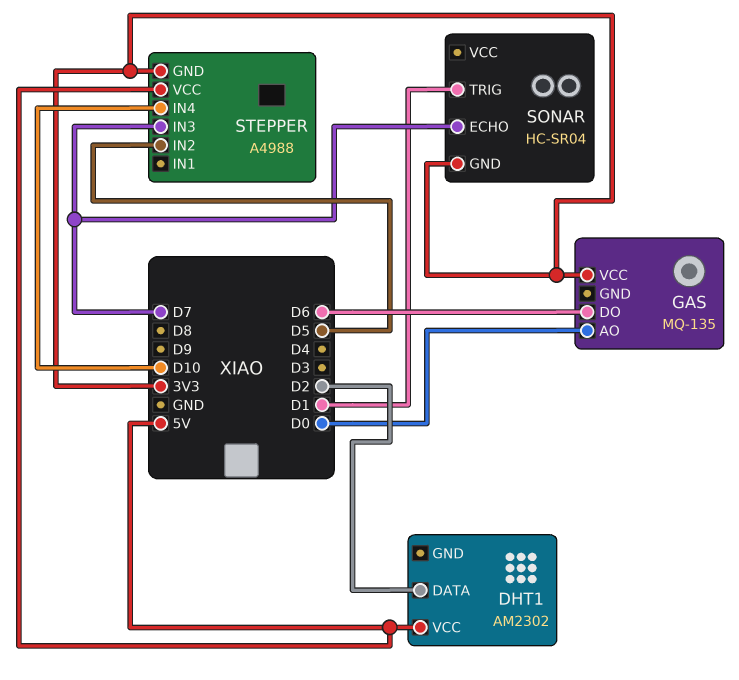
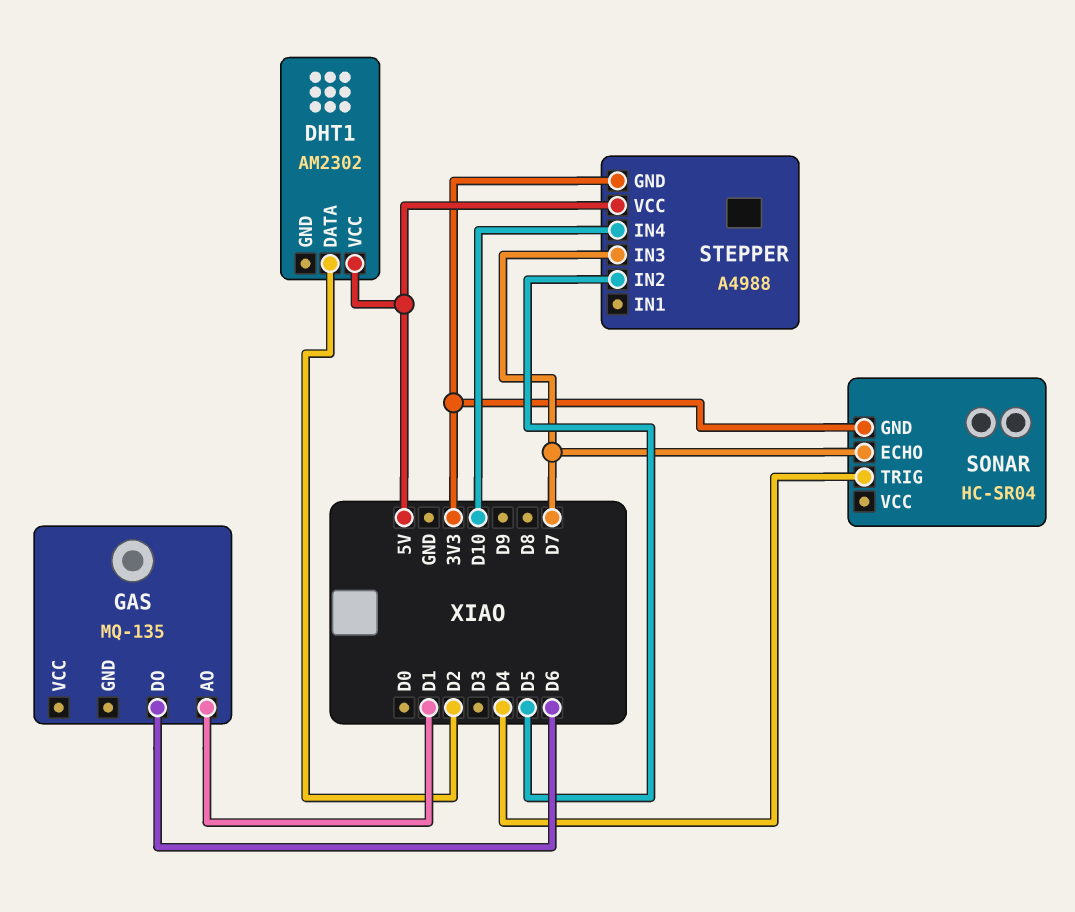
GAS pin AO: D0 -> D1
GAS pin VCC: 3V3 -> none
SONAR pin TRIG: D1 -> D4

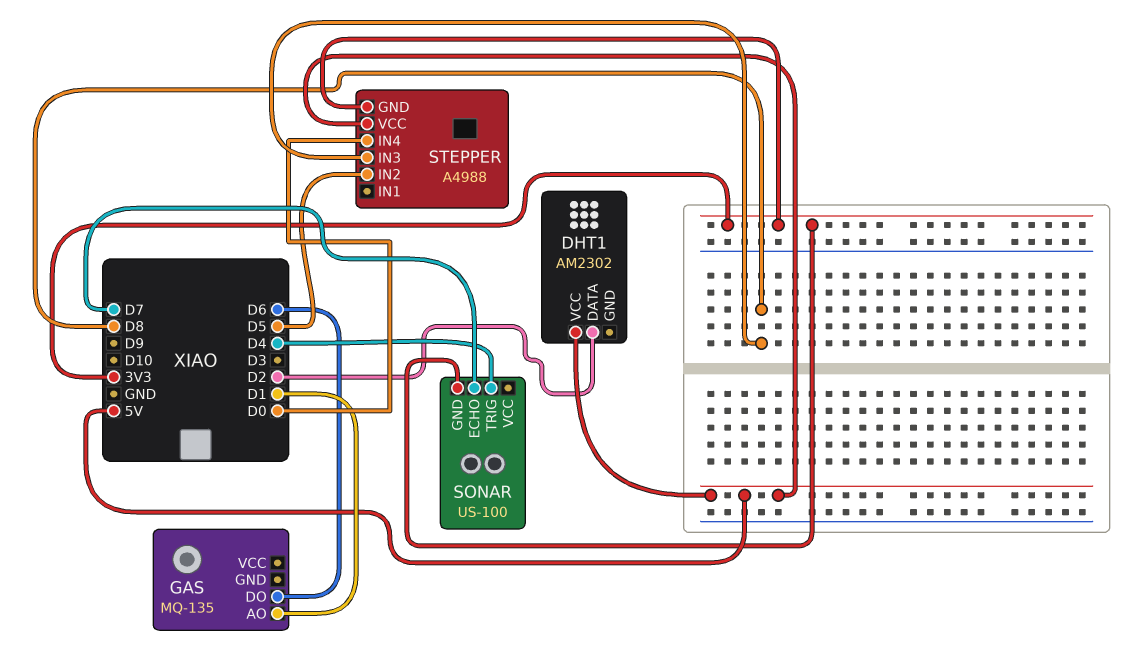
SONAR: HC-SR04 -> US-100
STEPPER pin IN3: D7 -> D8
STEPPER pin IN4: D10 -> D0

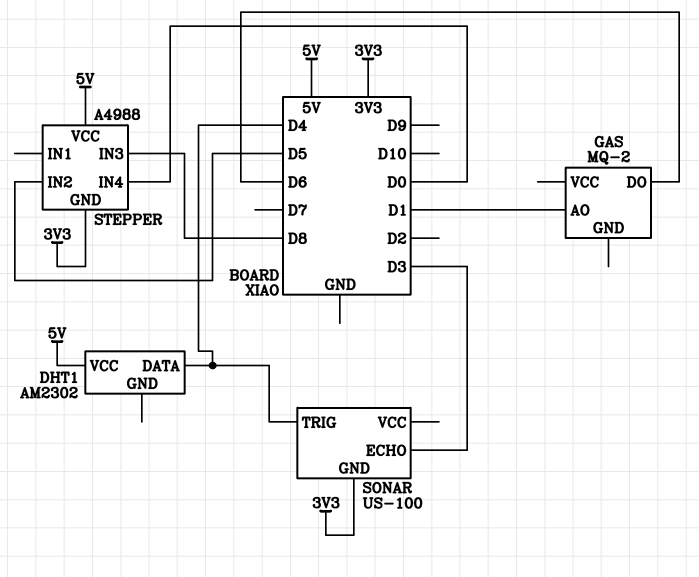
DHT1 pin DATA: D2 -> D4
GAS: MQ-135 -> MQ-2
SONAR pin ECHO: D7 -> D3

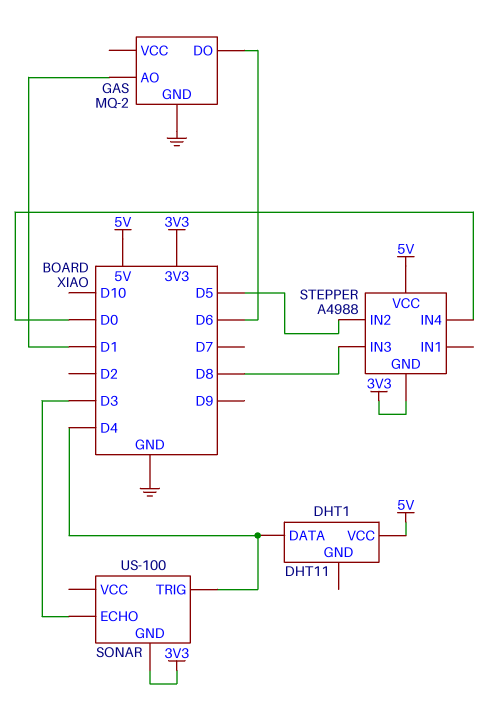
DHT1: AM2302 -> DHT11
GAS pin GND: none -> GND

